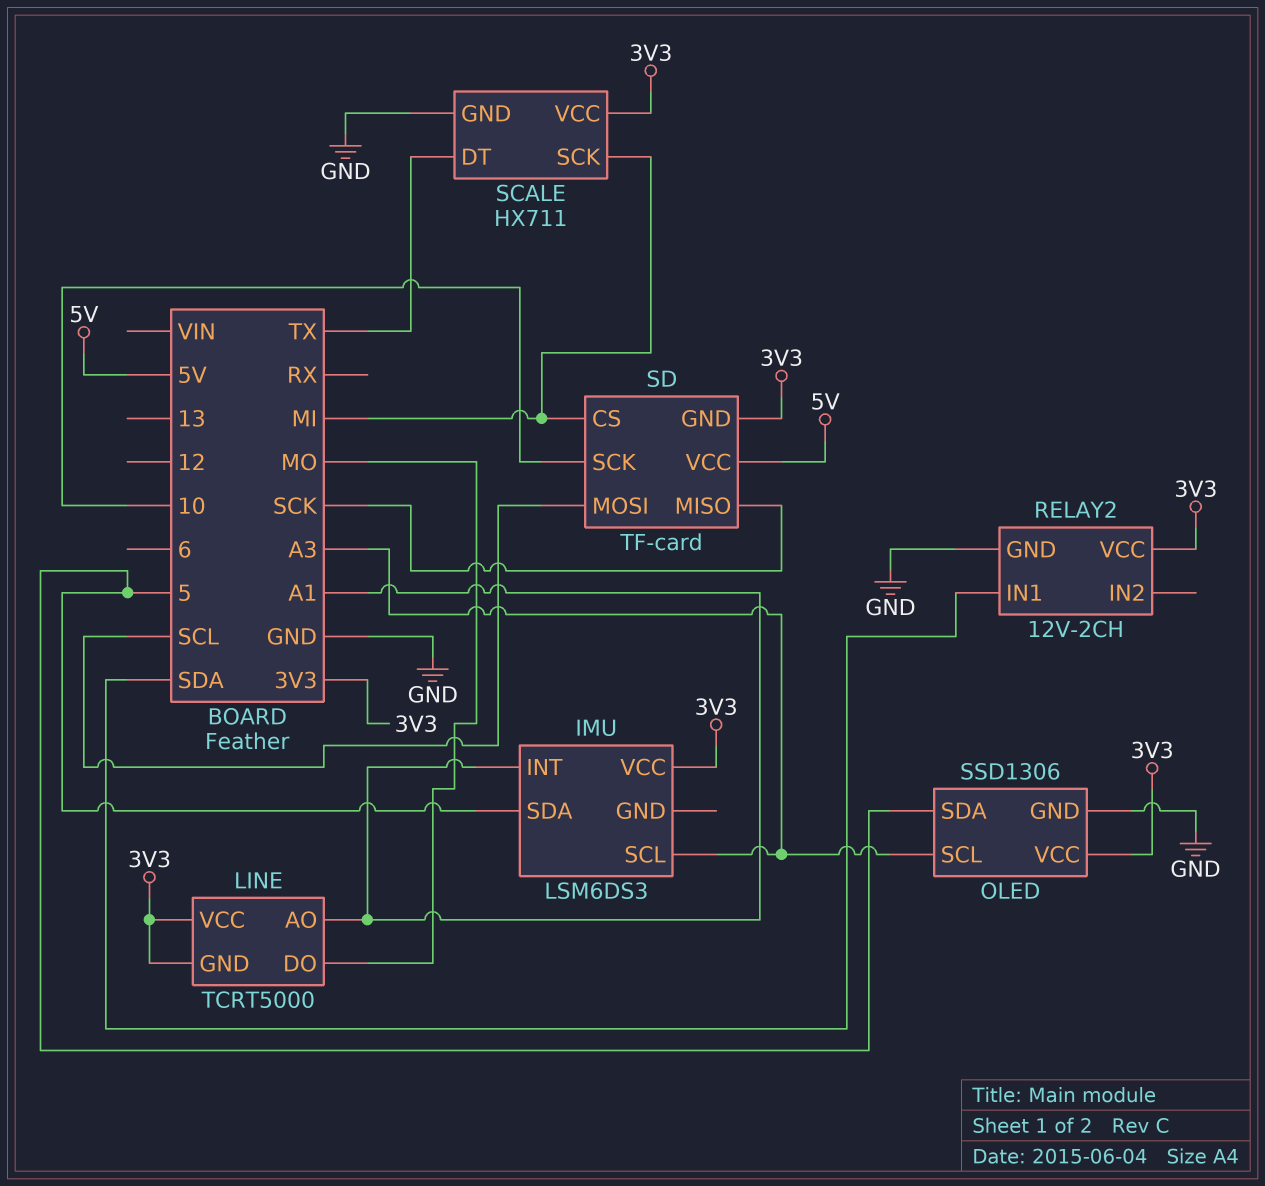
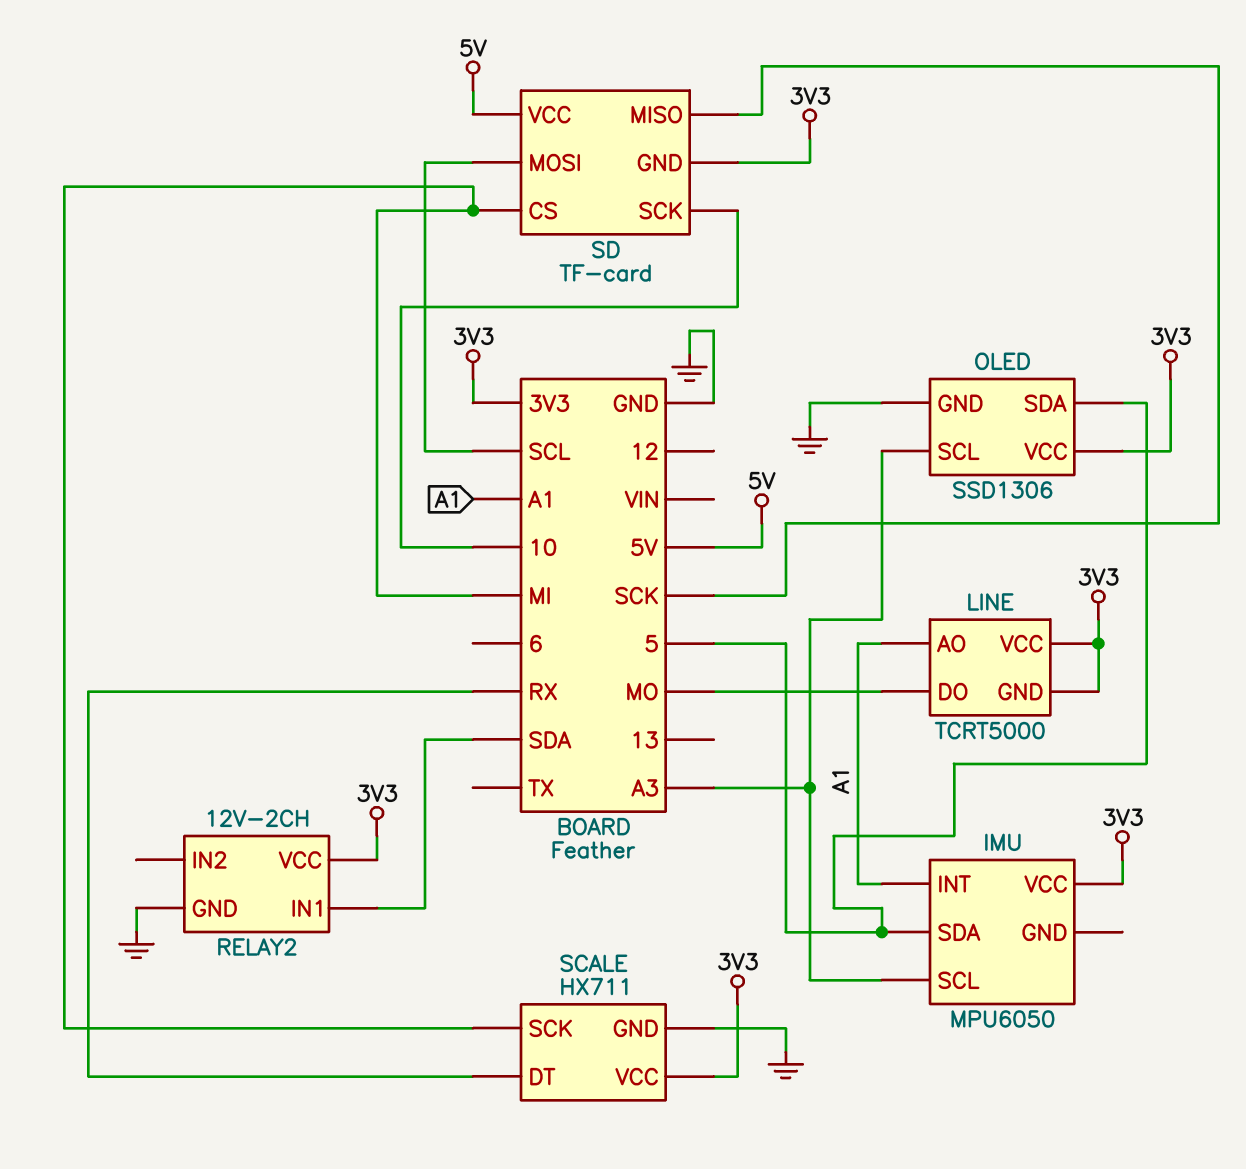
IMU: LSM6DS3 -> MPU6050
SCALE pin DT: TX -> RX

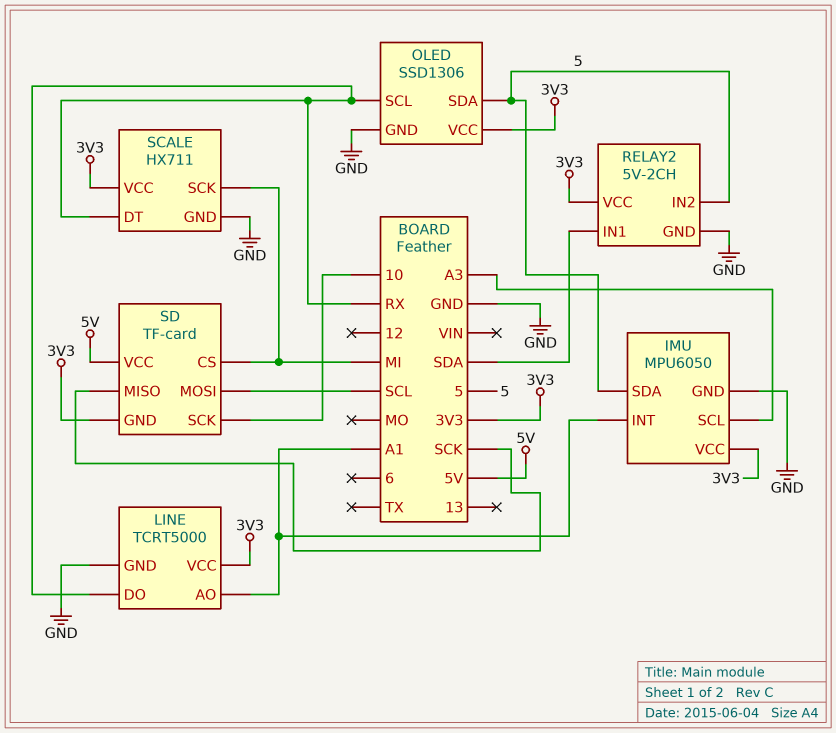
IMU pin GND: none -> GND
LINE pin DO: MO -> RX
LINE pin GND: 3V3 -> GND
OLED pin SCL: A3 -> RX
RELAY2: 12V-2CH -> 5V-2CH
RELAY2 pin IN2: none -> 5

